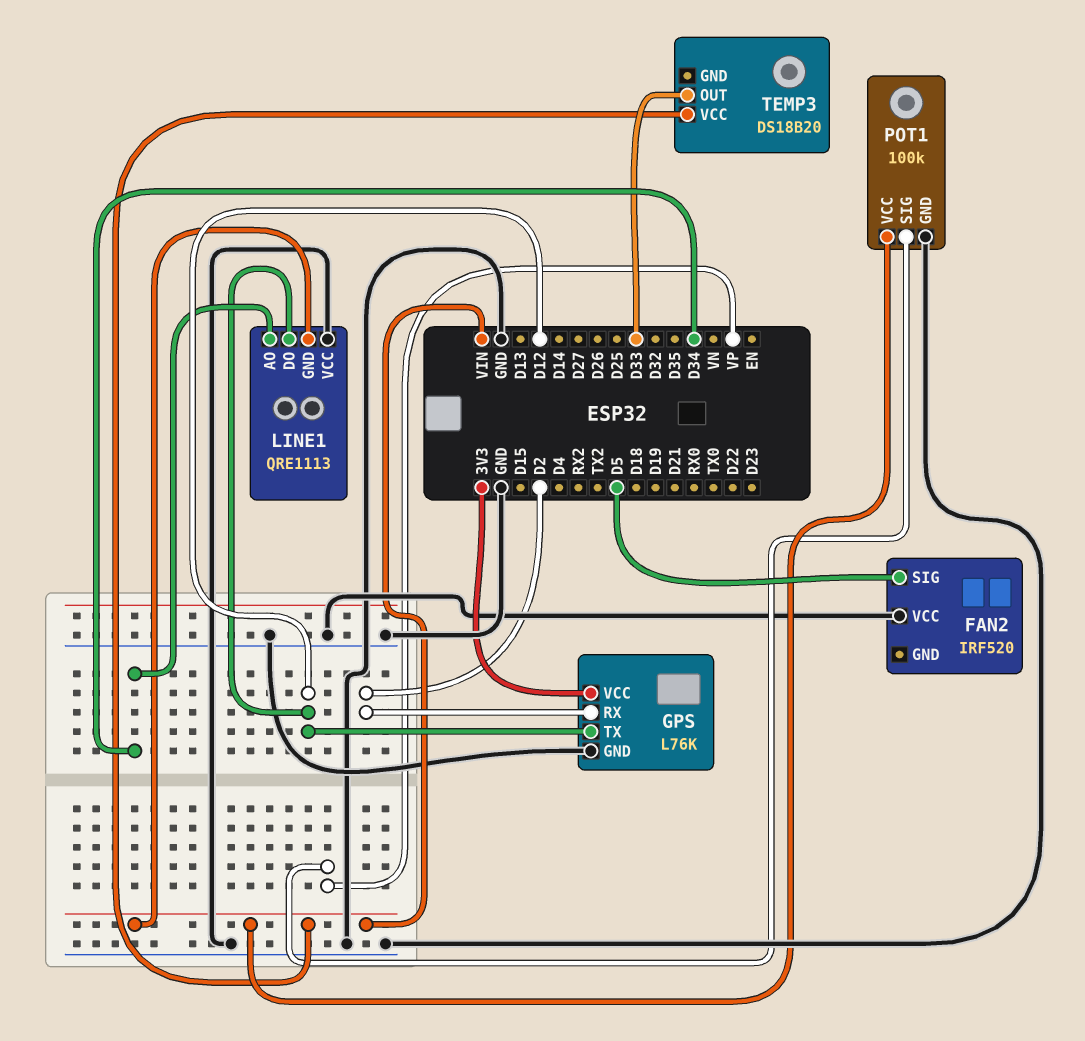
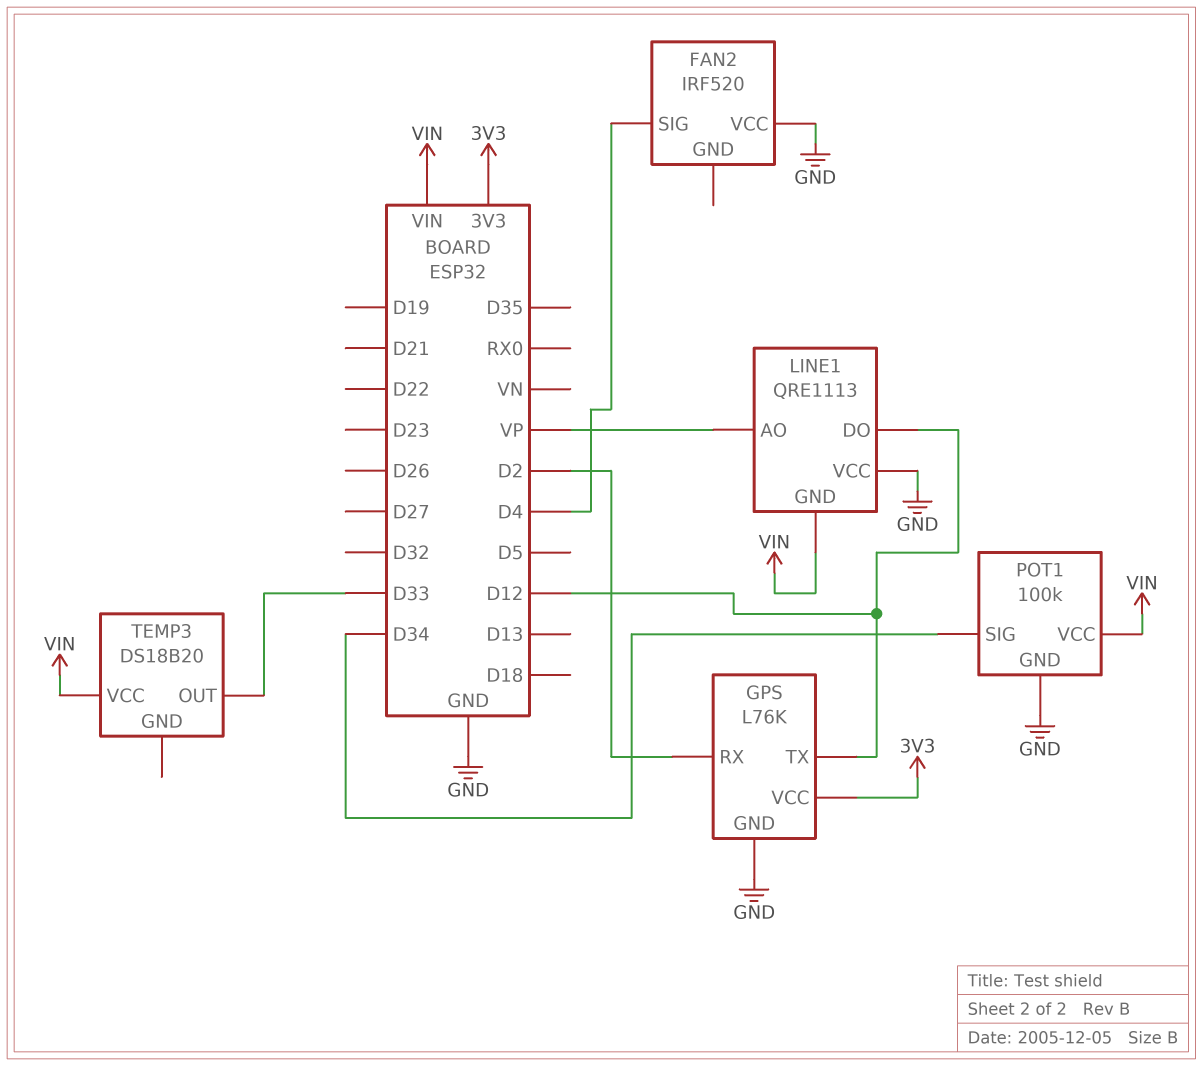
FAN2 pin SIG: D5 -> D4
LINE1 pin AO: D34 -> VP
POT1 pin SIG: VP -> D34

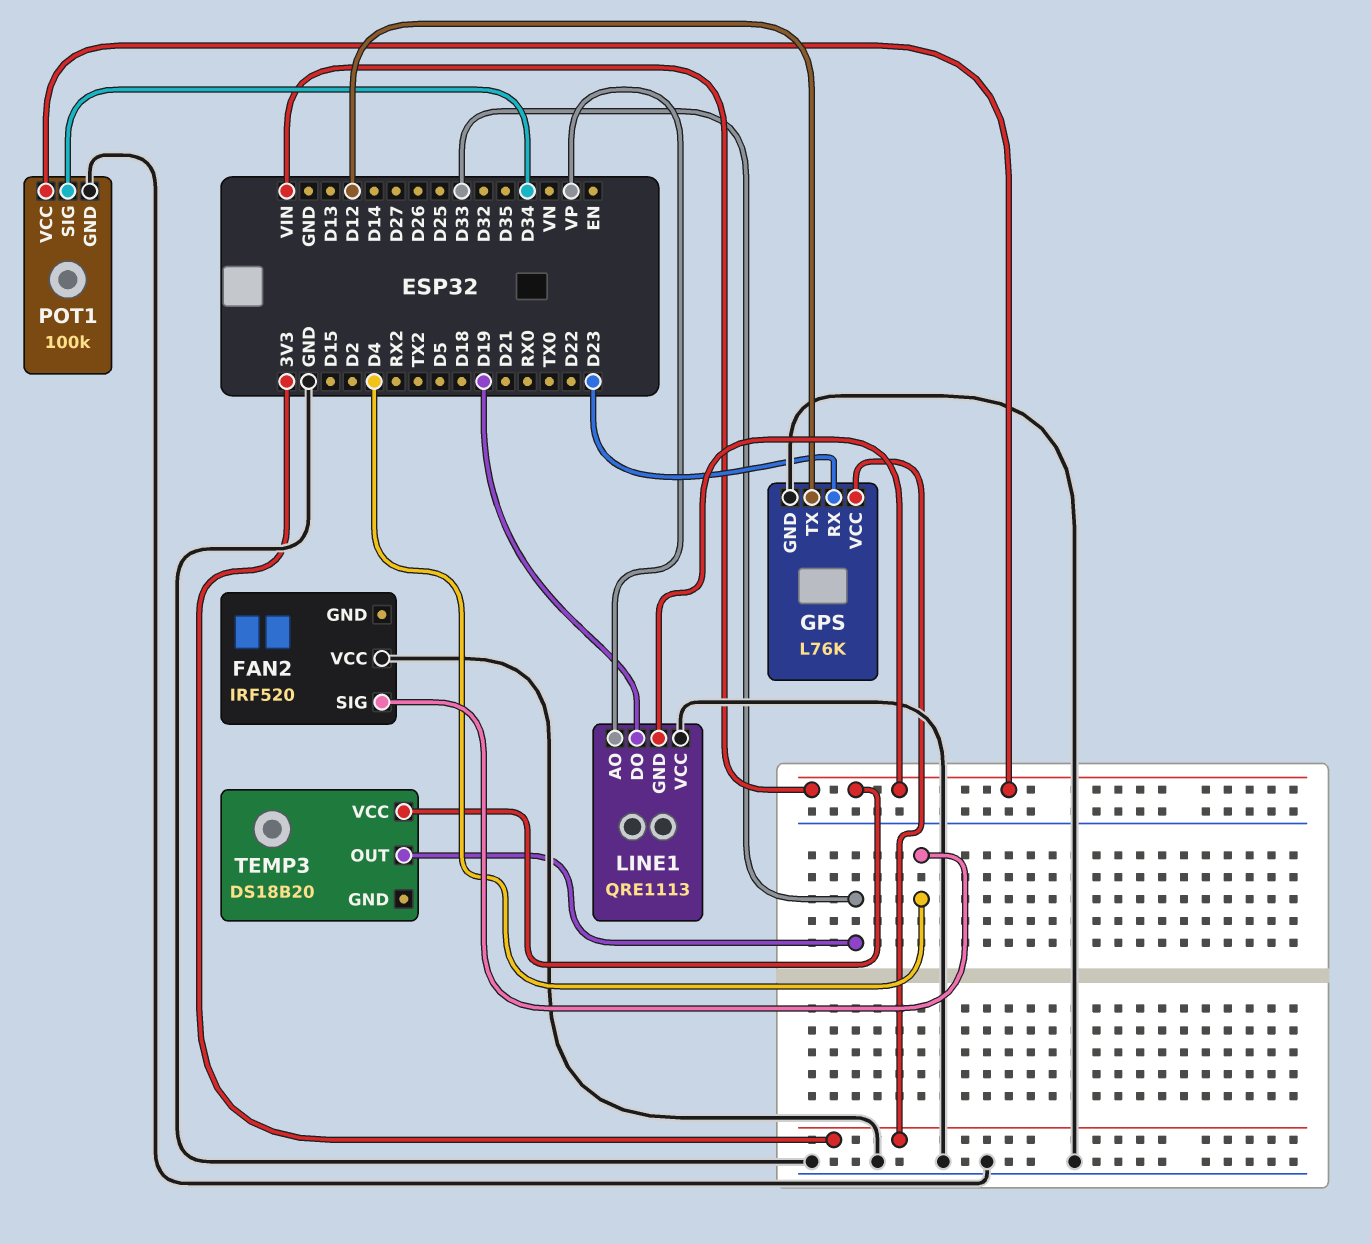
GPS pin RX: D2 -> D23
LINE1 pin DO: D12 -> D19

